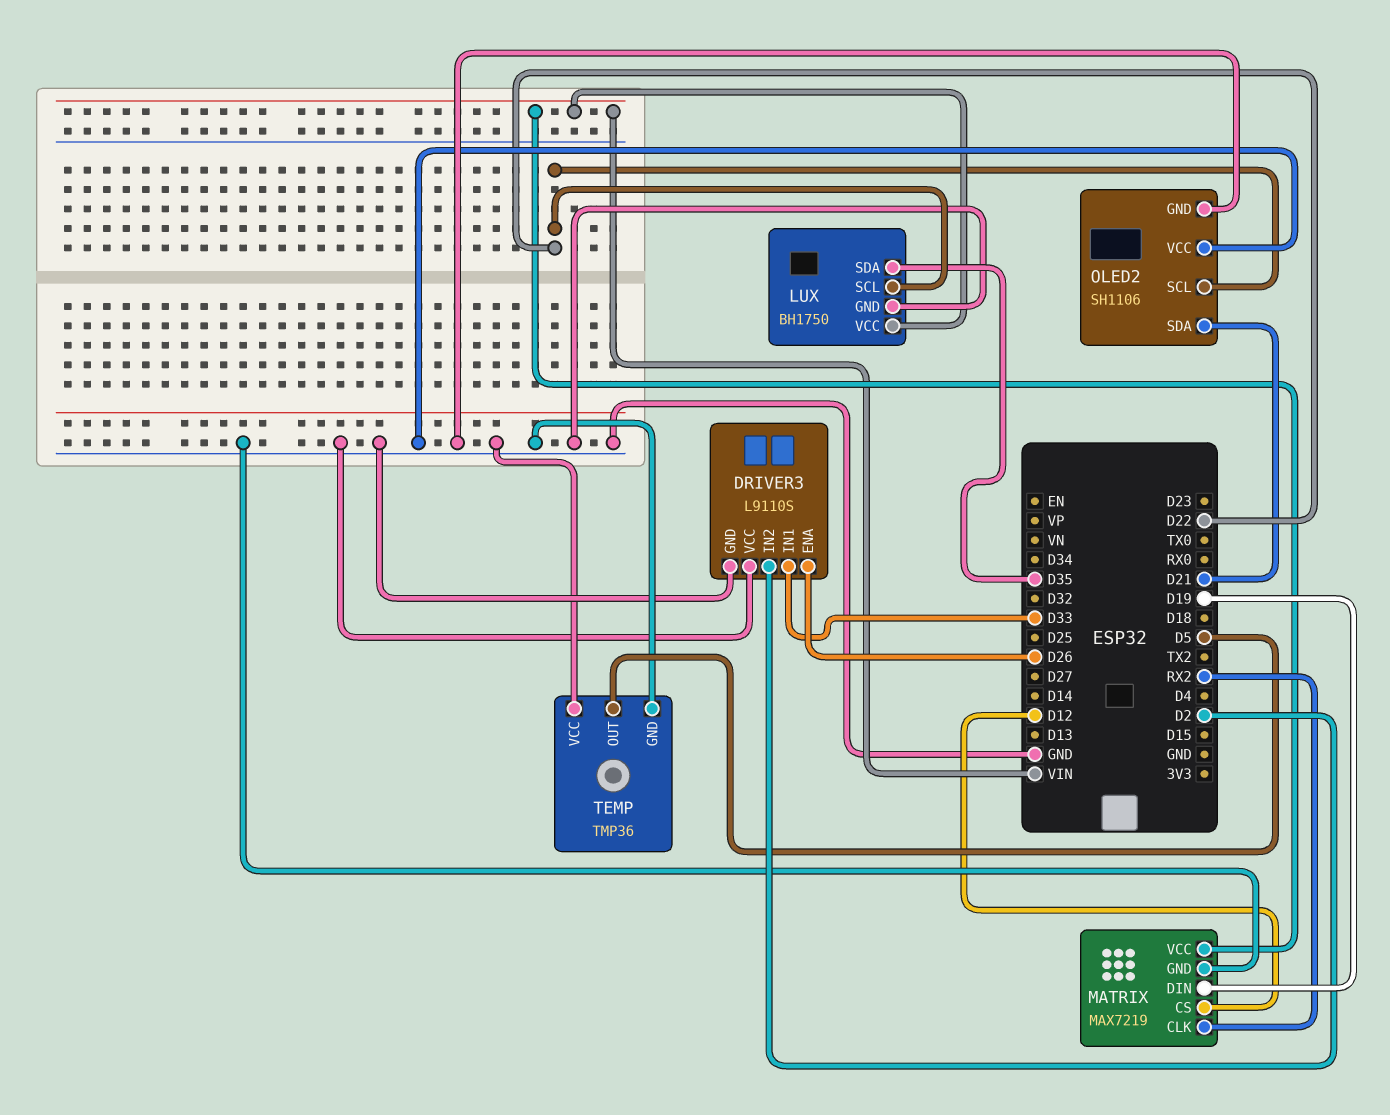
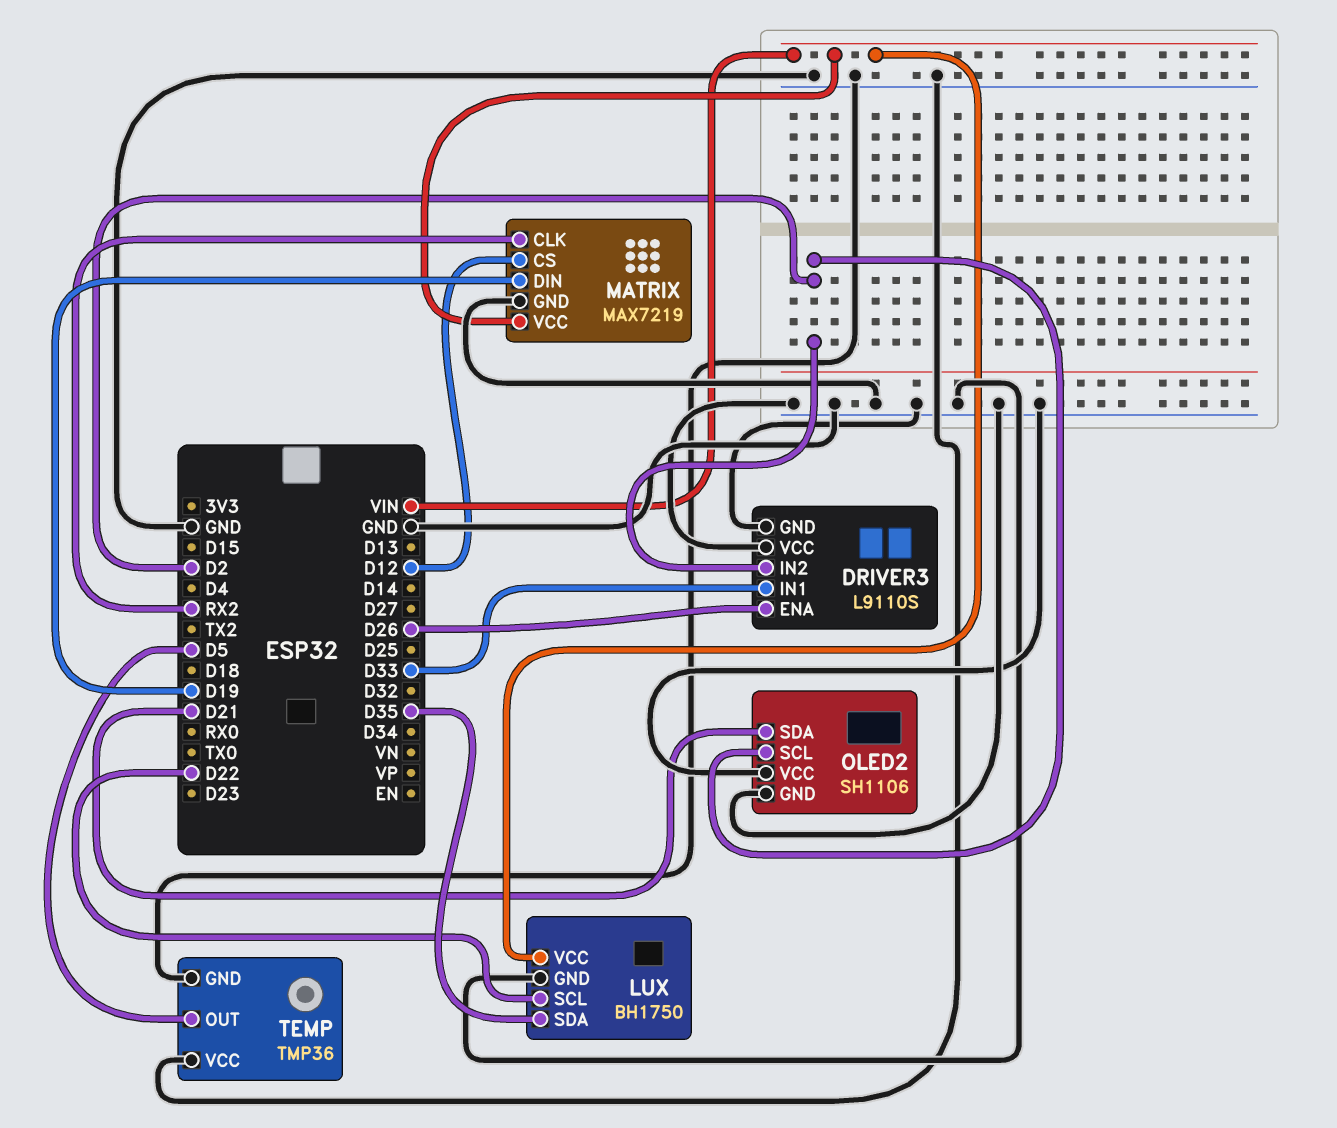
OLED2 pin SCL: D22 -> D2

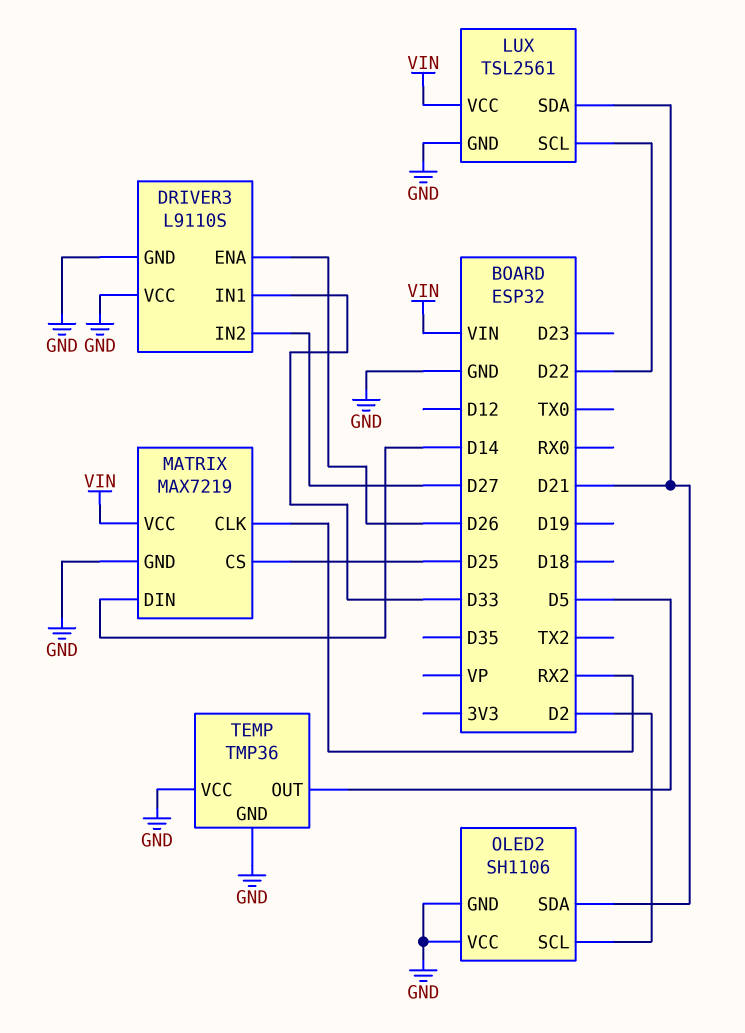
DRIVER3 pin IN2: D2 -> D27
LUX: BH1750 -> TSL2561
LUX pin SDA: D35 -> D21
MATRIX pin CS: D12 -> D25
MATRIX pin DIN: D19 -> D14

